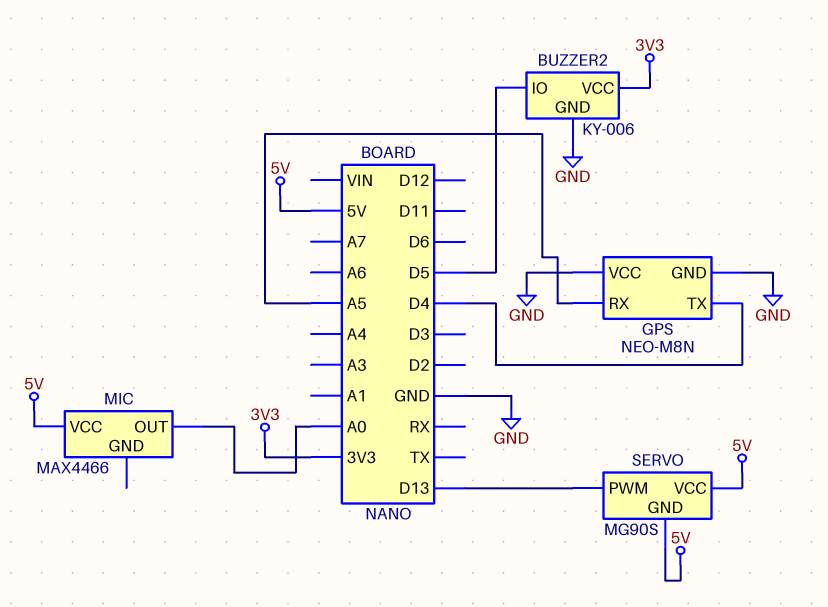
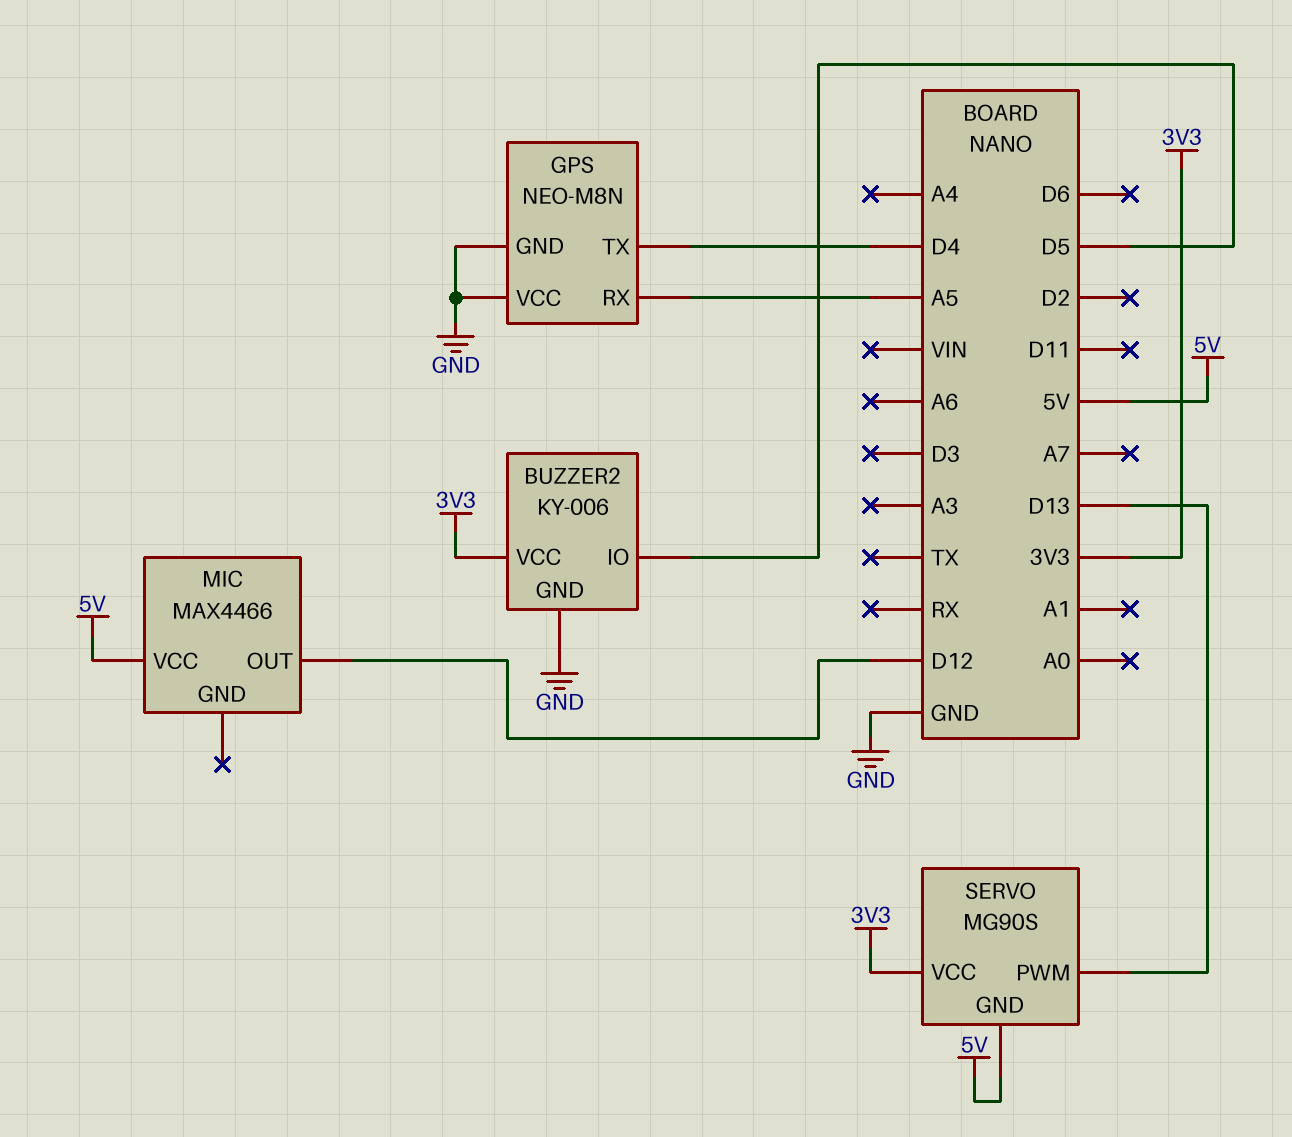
MIC pin OUT: A0 -> D12
SERVO pin VCC: 5V -> 3V3

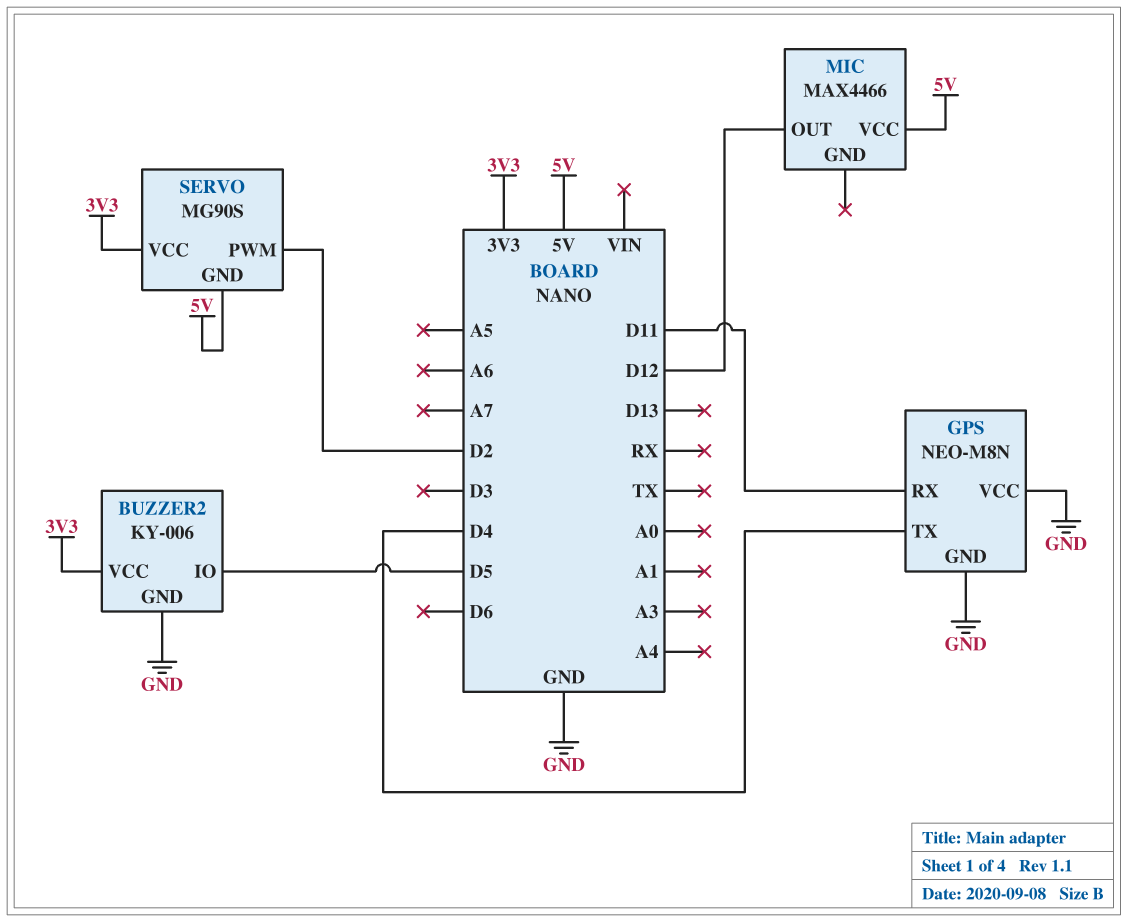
GPS pin RX: A5 -> D11
SERVO pin PWM: D13 -> D2

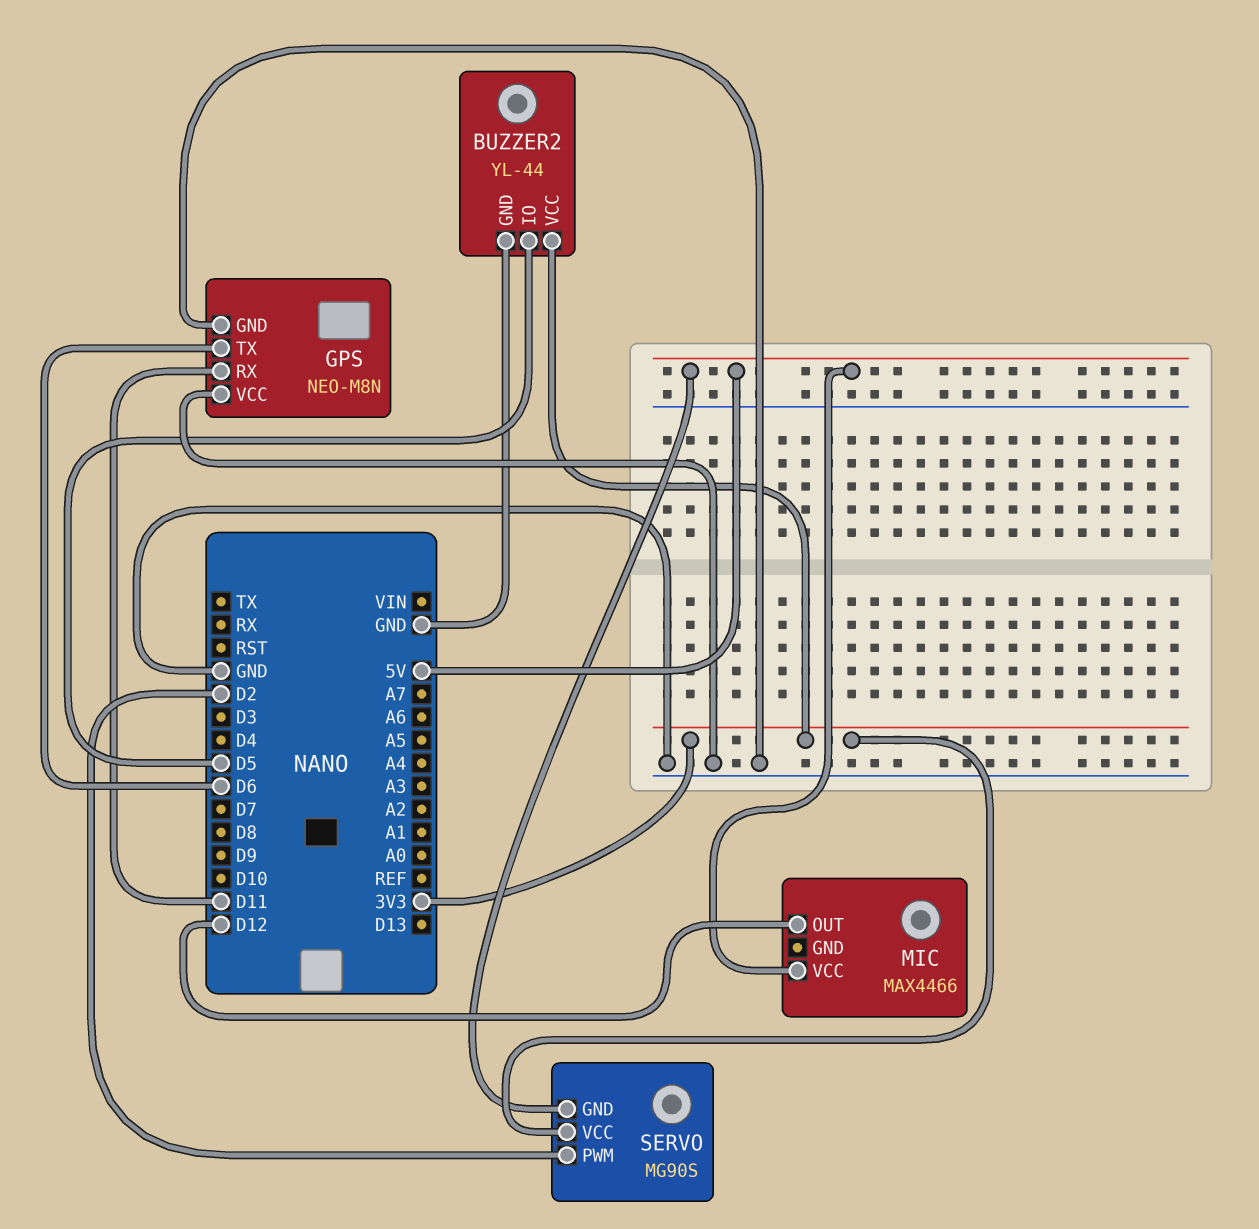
BUZZER2: KY-006 -> YL-44
GPS pin TX: D4 -> D6

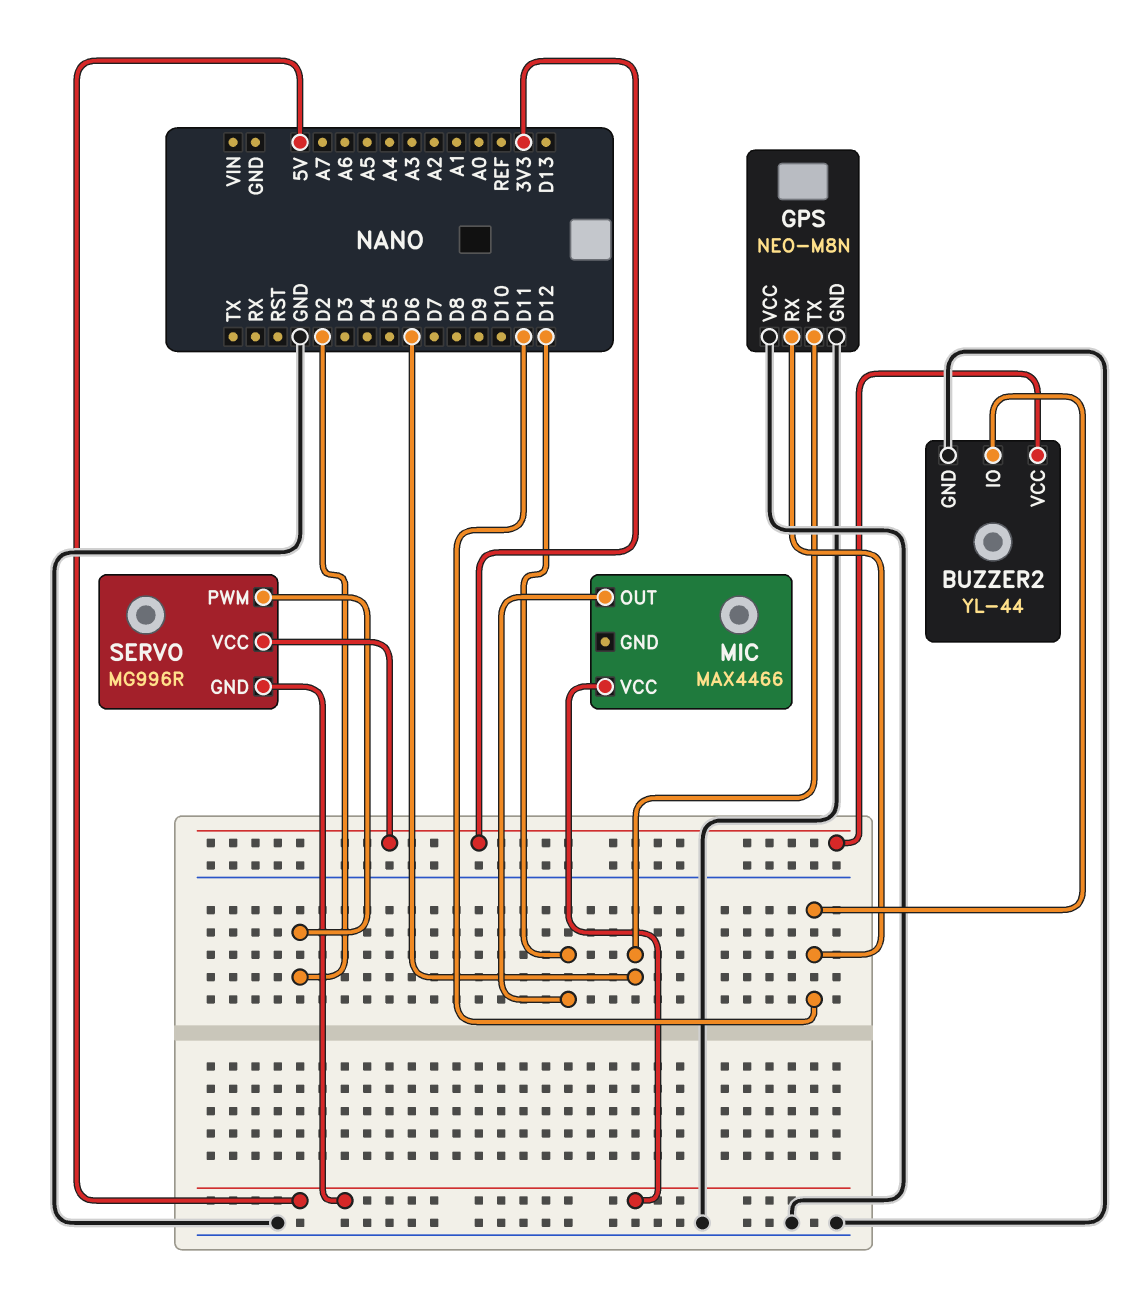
BUZZER2 pin IO: D5 -> D11
SERVO: MG90S -> MG996R

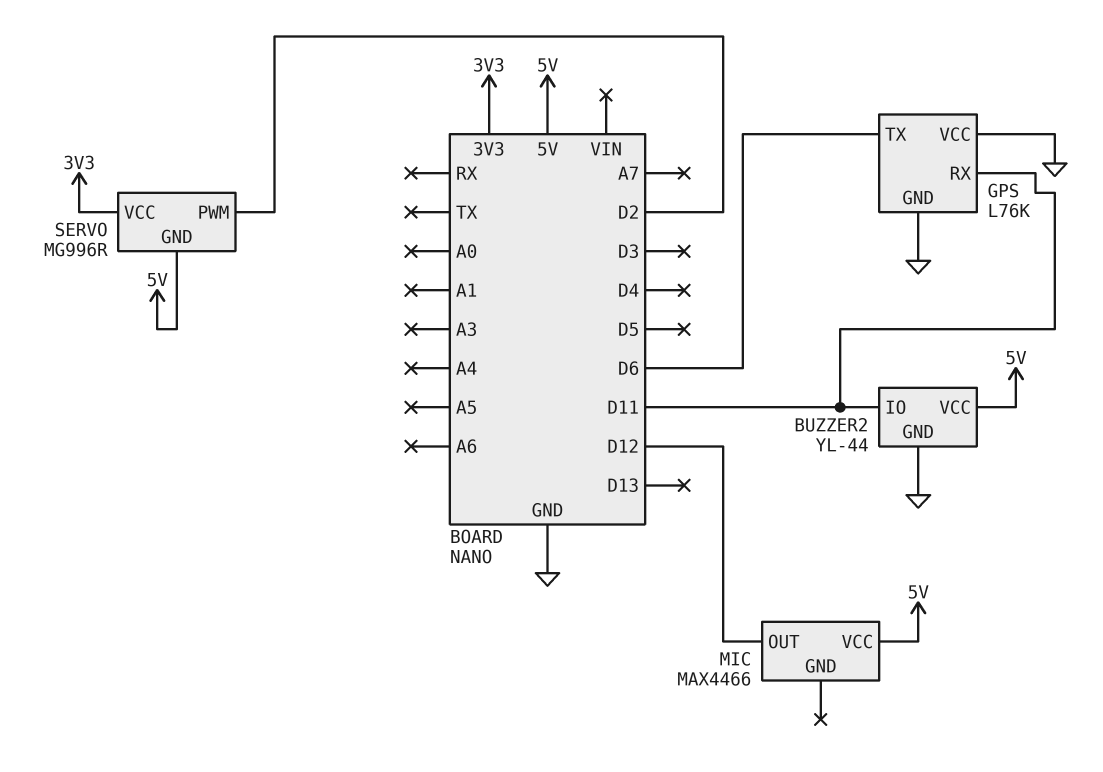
BUZZER2 pin VCC: 3V3 -> 5V
GPS: NEO-M8N -> L76K

